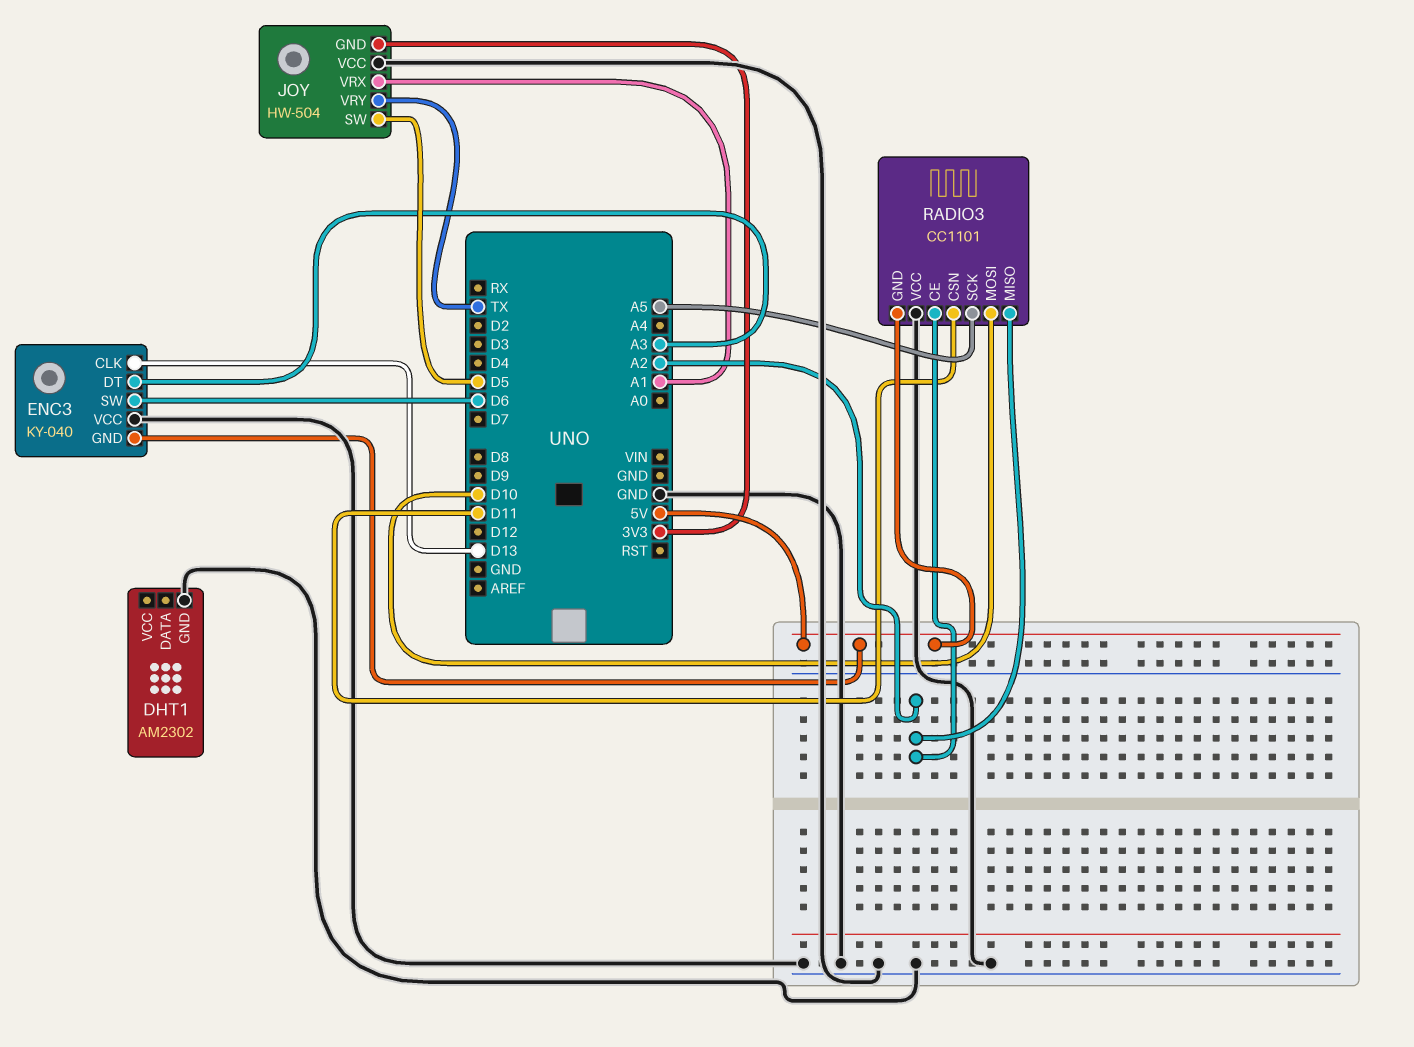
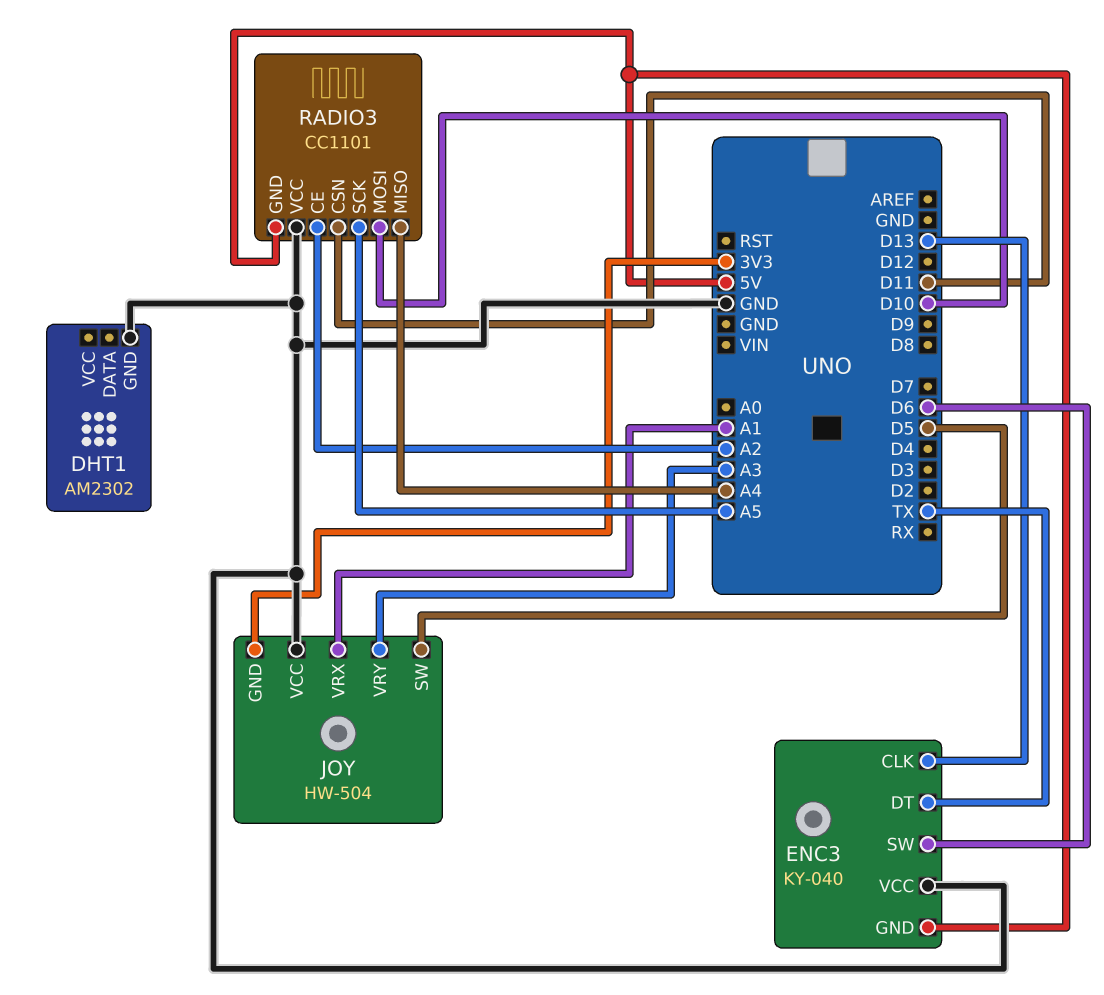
ENC3 pin DT: A3 -> TX
JOY pin VRY: TX -> A3
RADIO3 pin MISO: A2 -> A4

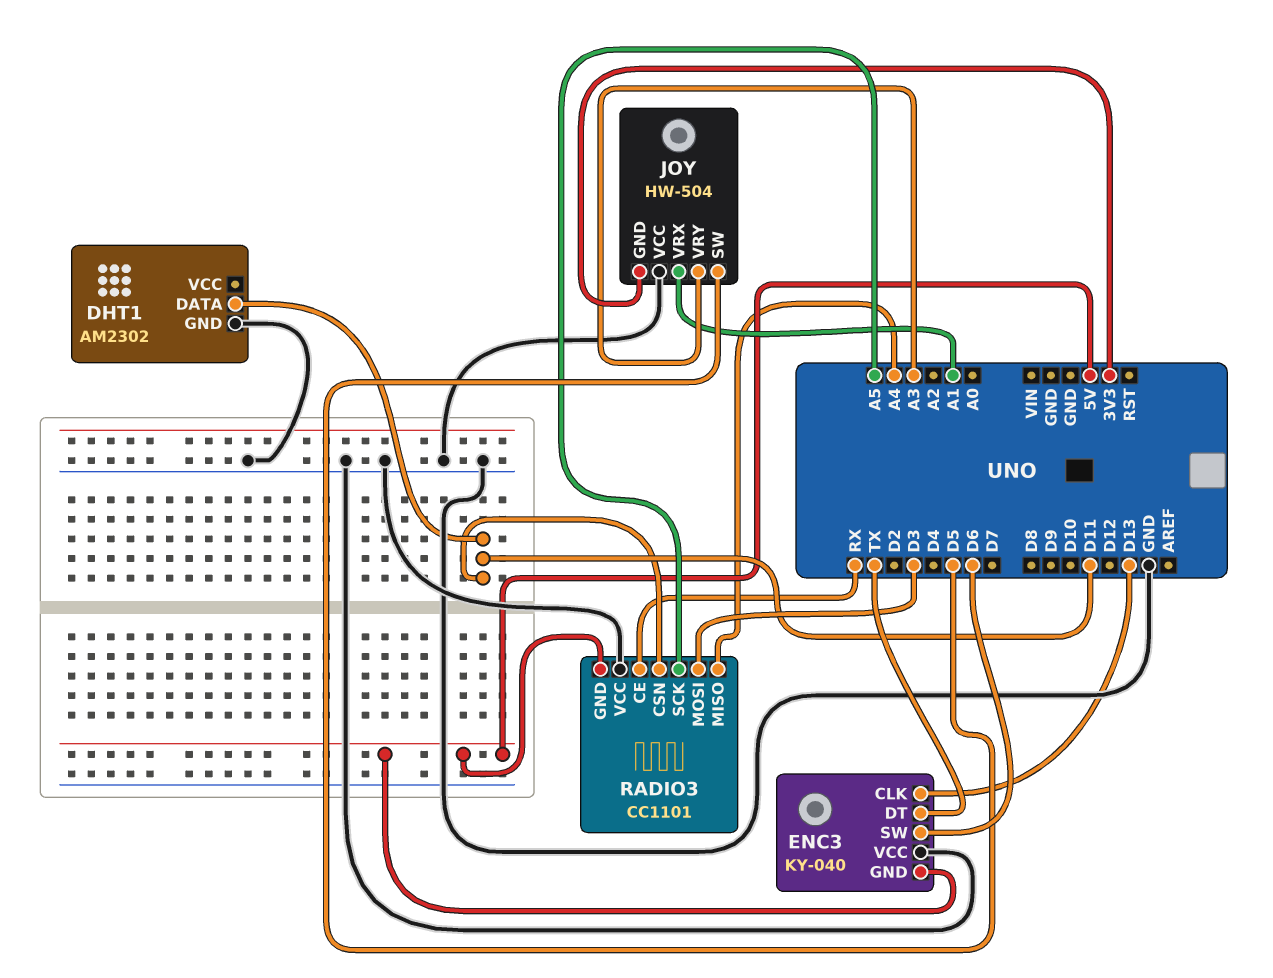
DHT1 pin DATA: none -> D11
RADIO3 pin CE: A2 -> RX
RADIO3 pin MOSI: D10 -> D3

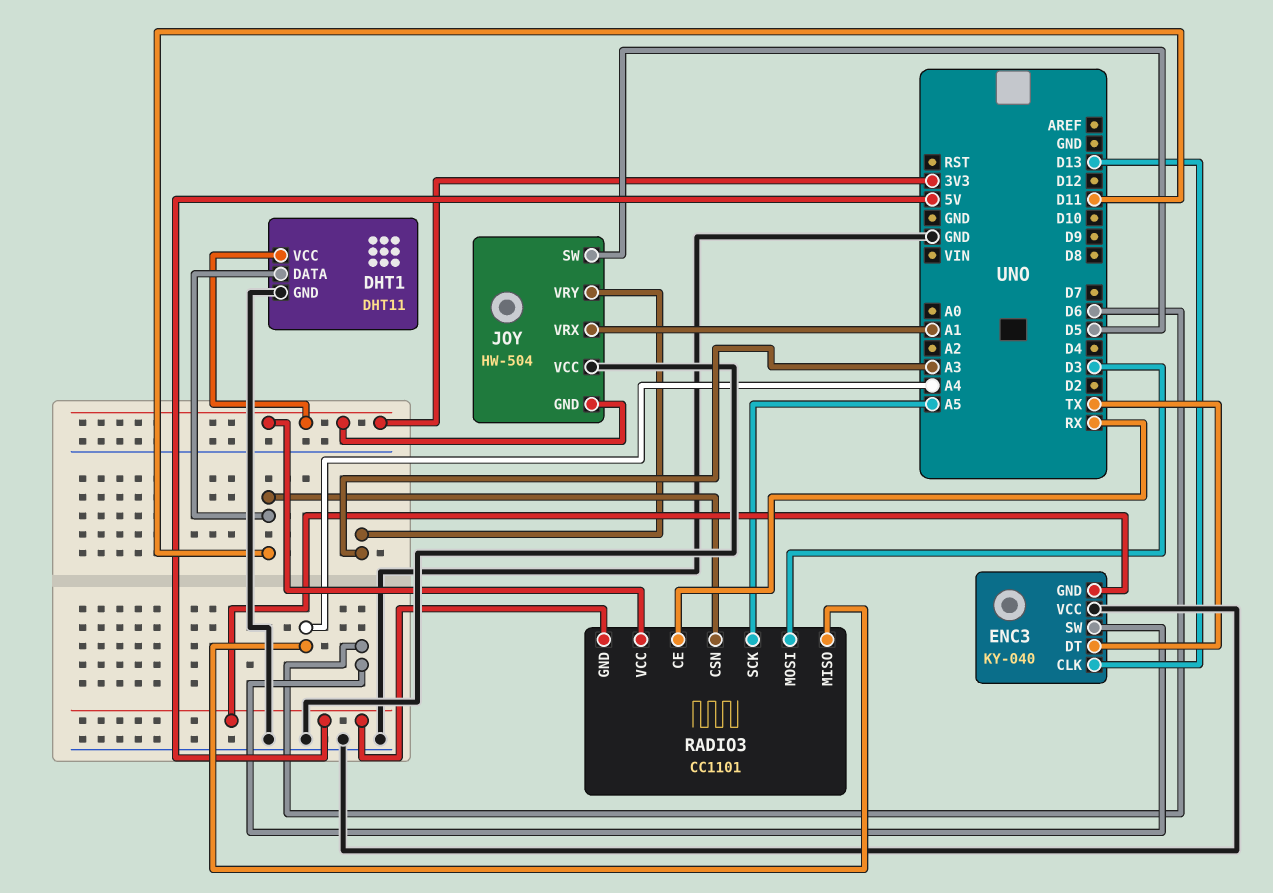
DHT1: AM2302 -> DHT11
DHT1 pin VCC: none -> 3V3
RADIO3 pin VCC: GND -> 3V3

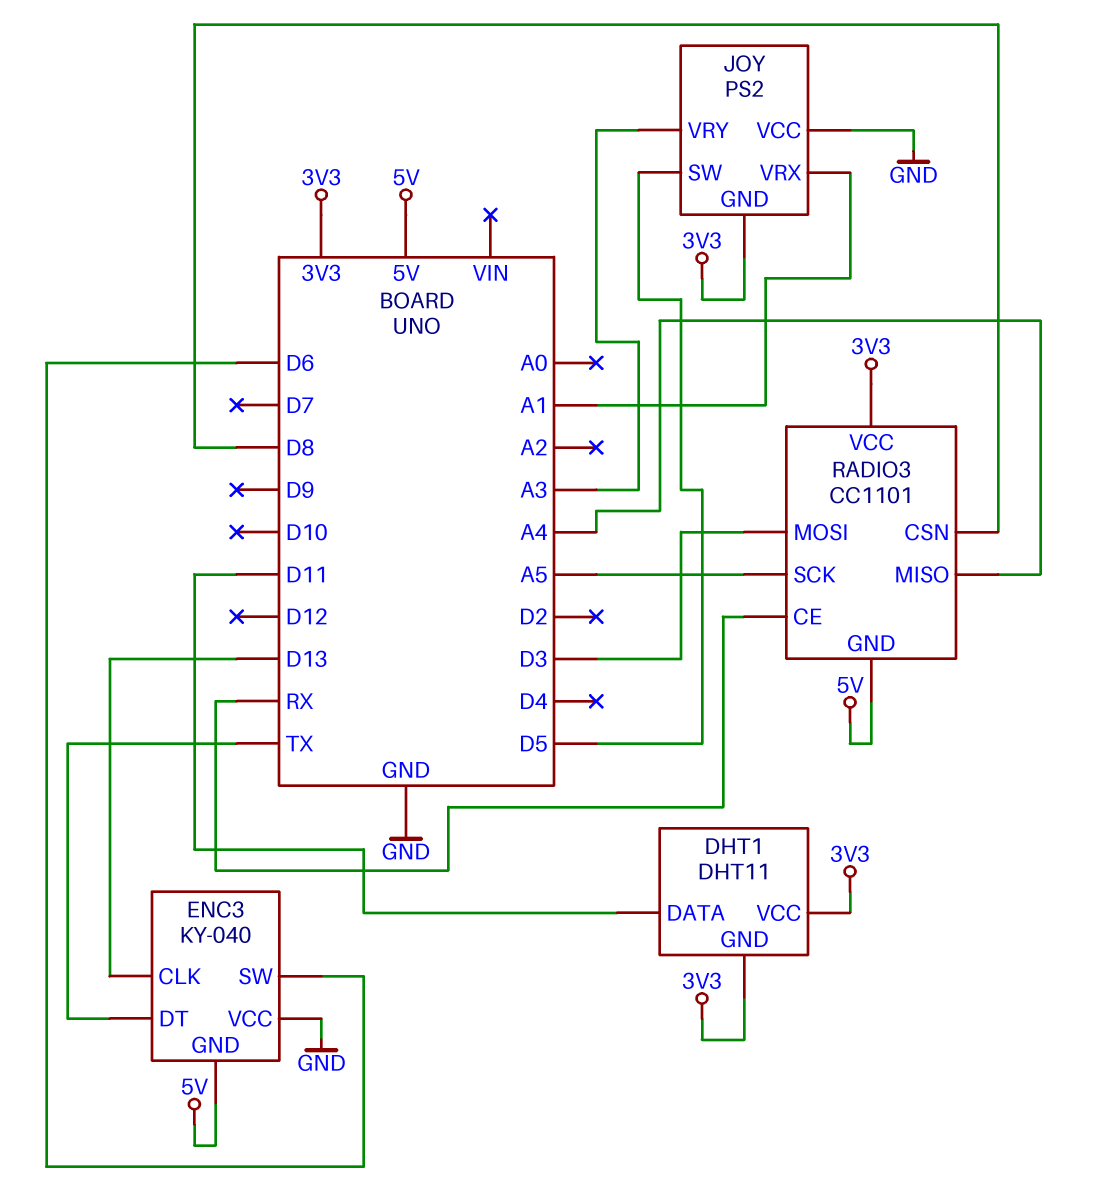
DHT1 pin GND: GND -> 3V3
JOY: HW-504 -> PS2
RADIO3 pin CSN: D11 -> D8

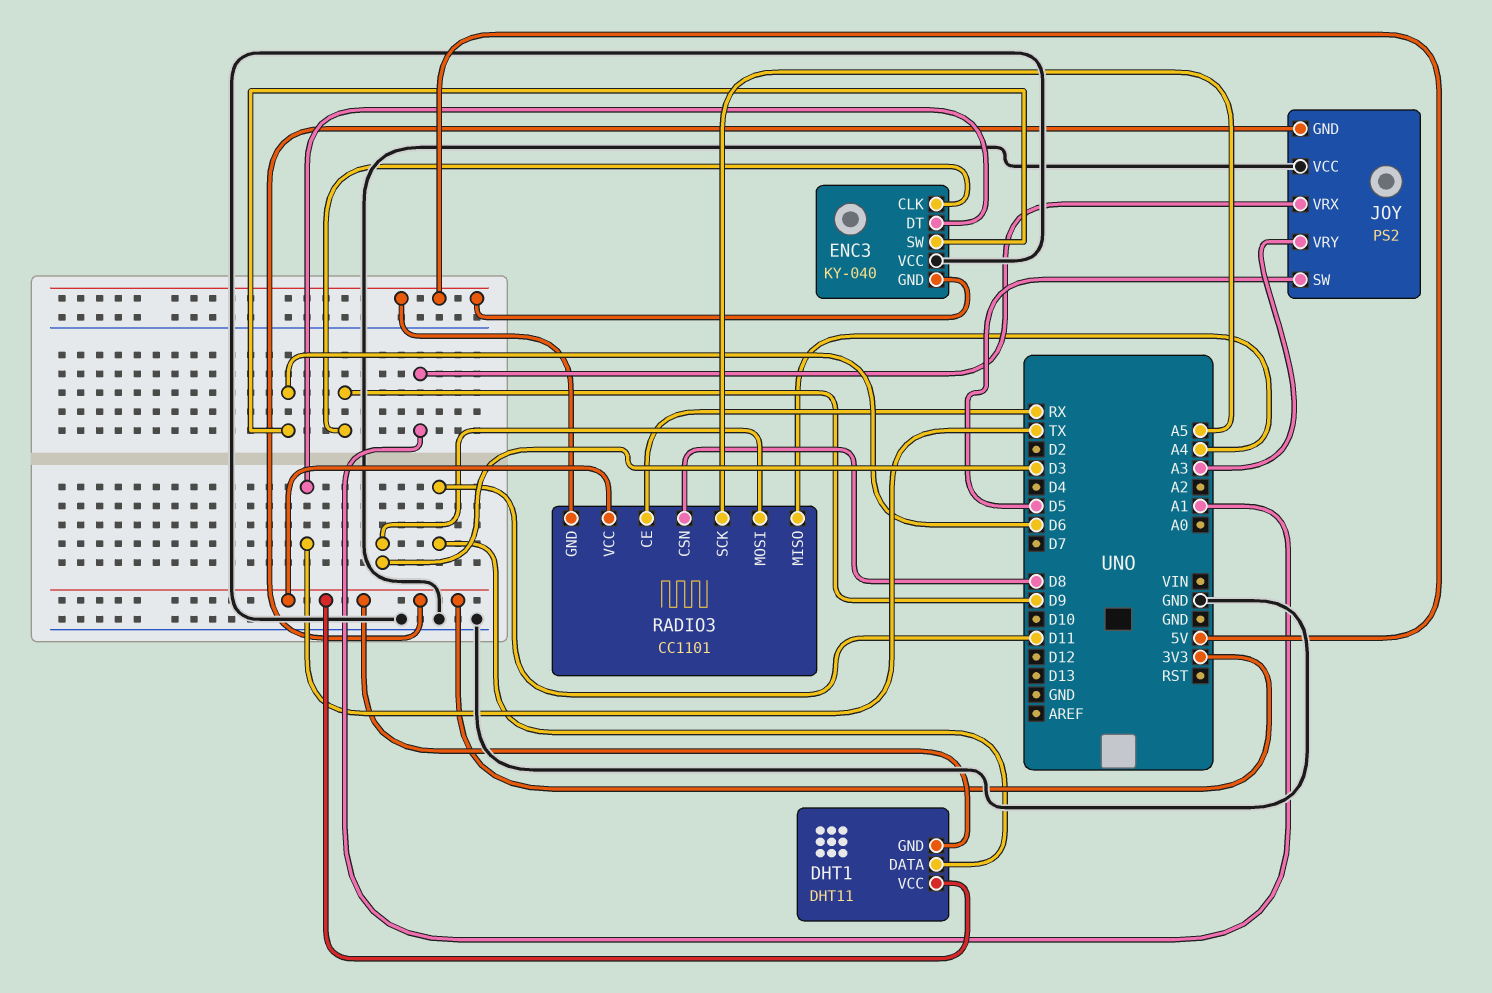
ENC3 pin CLK: D13 -> D9

